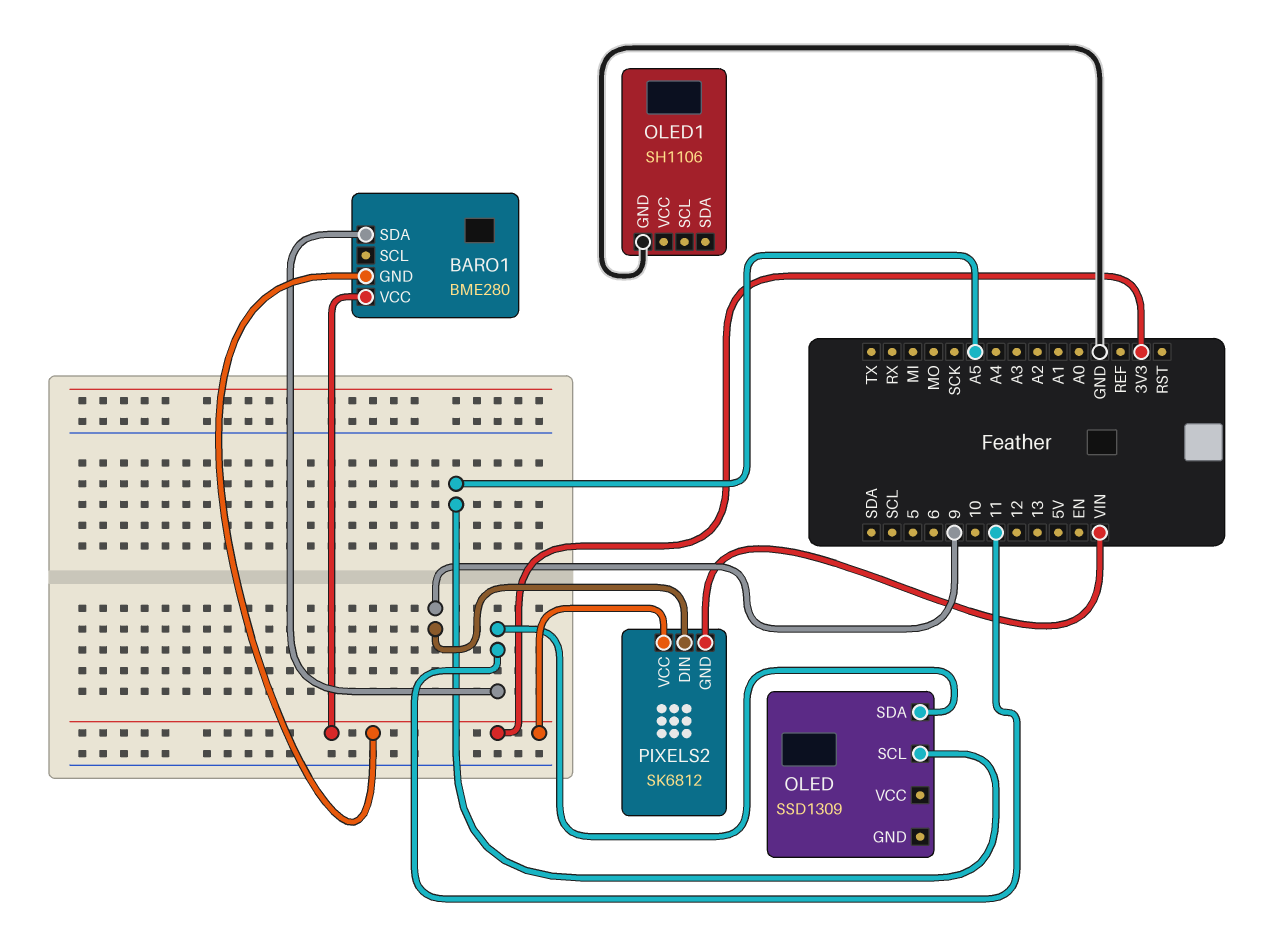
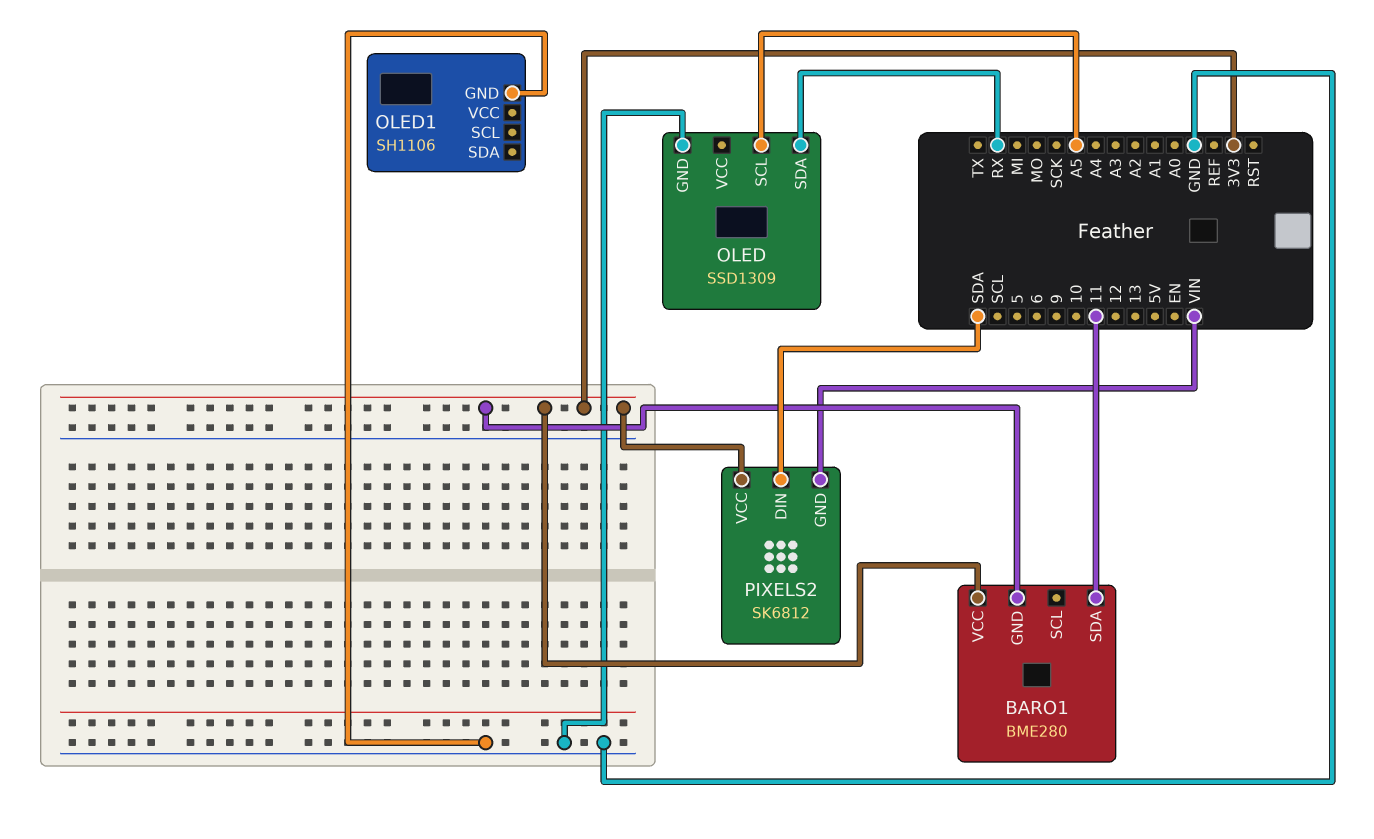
OLED pin GND: none -> GND
OLED pin SDA: 11 -> RX
PIXELS2 pin DIN: 9 -> SDA

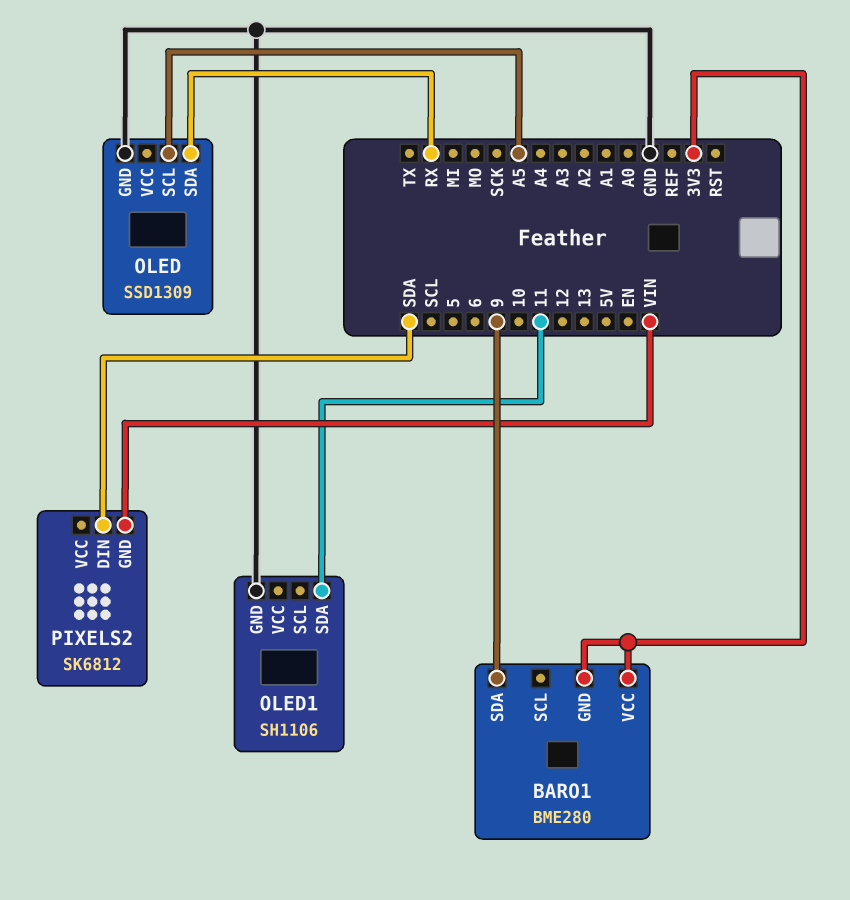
BARO1 pin SDA: 11 -> 9
OLED1 pin SDA: none -> 11
PIXELS2 pin VCC: 3V3 -> none

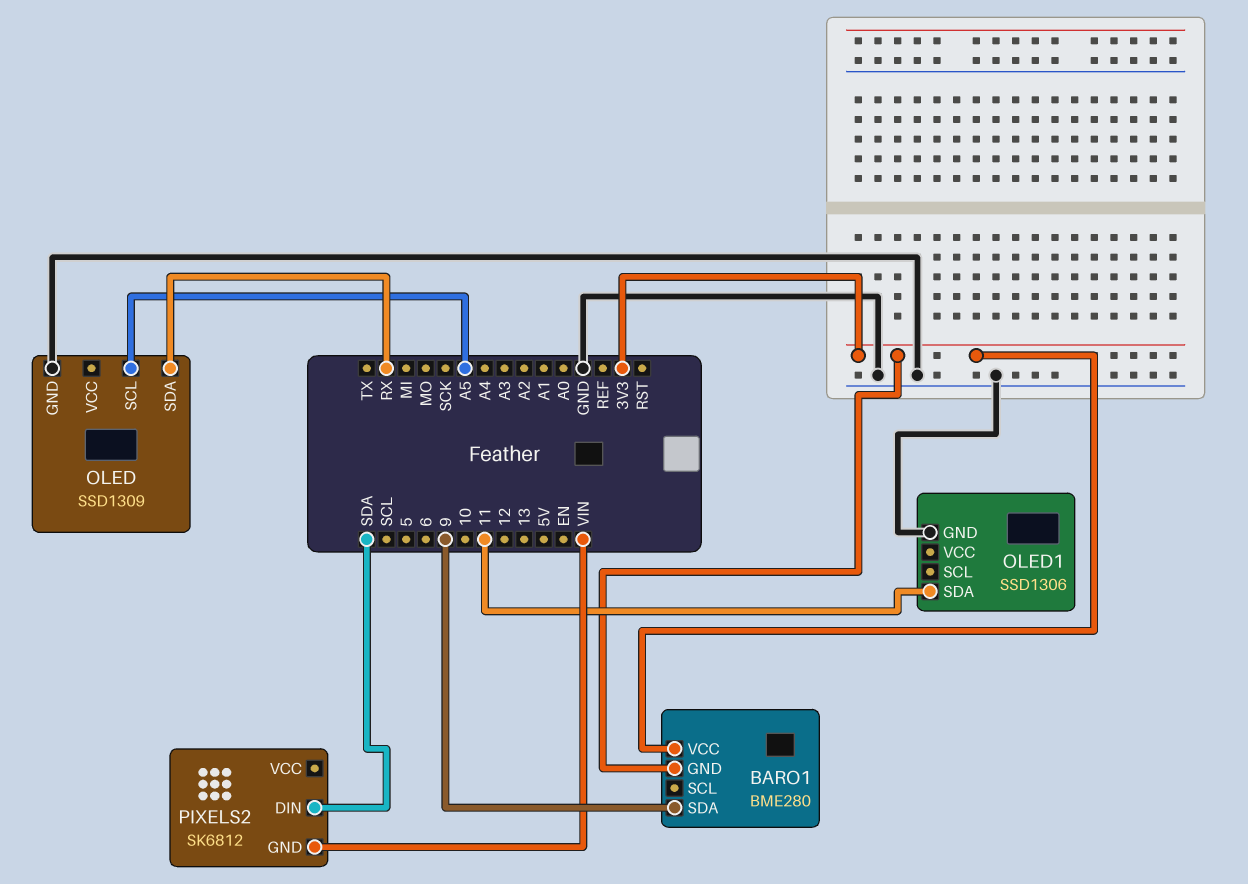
OLED1: SH1106 -> SSD1306

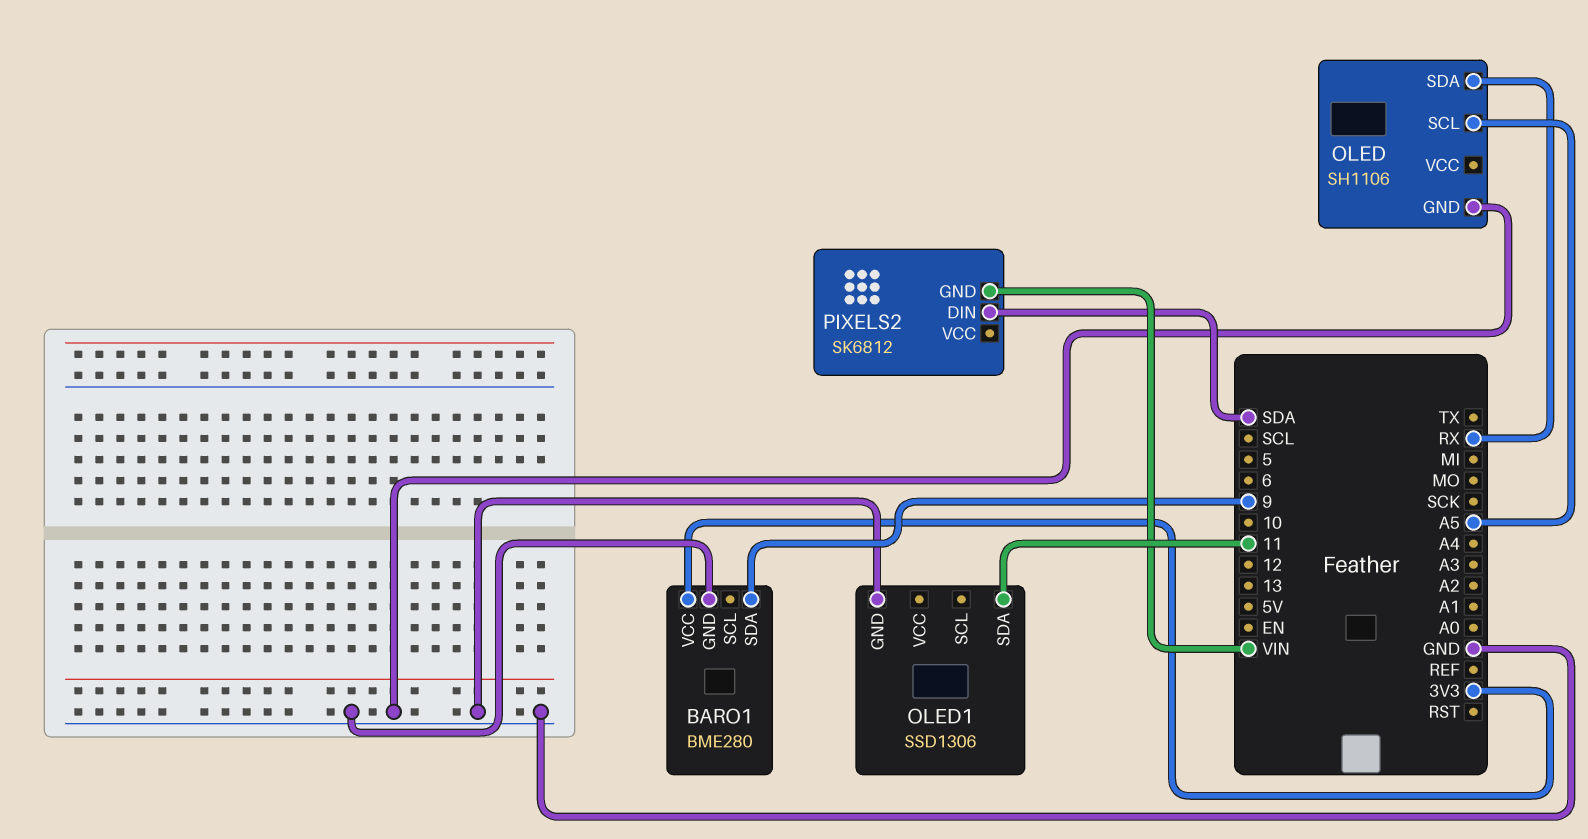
BARO1 pin GND: 3V3 -> GND
OLED: SSD1309 -> SH1106

